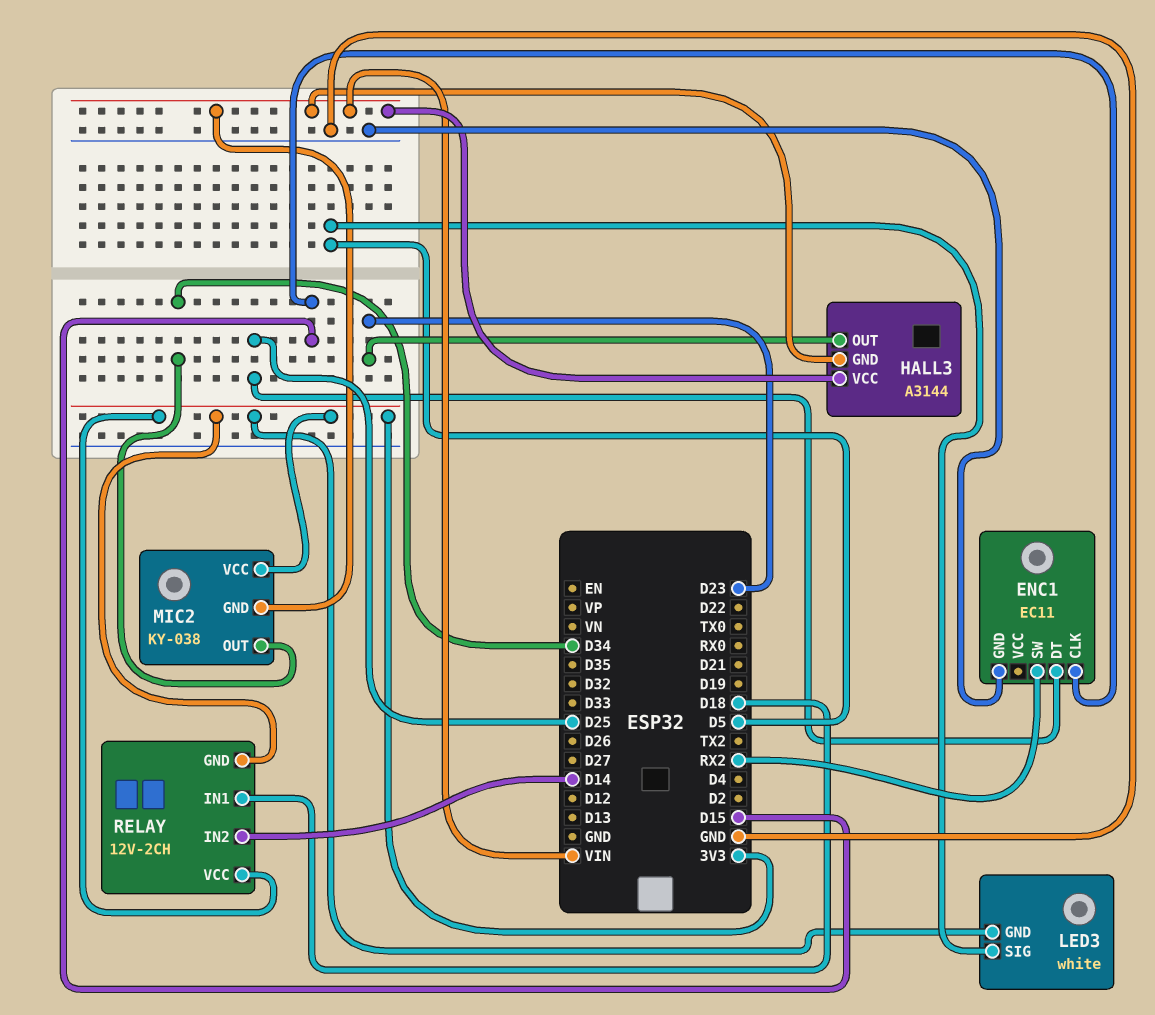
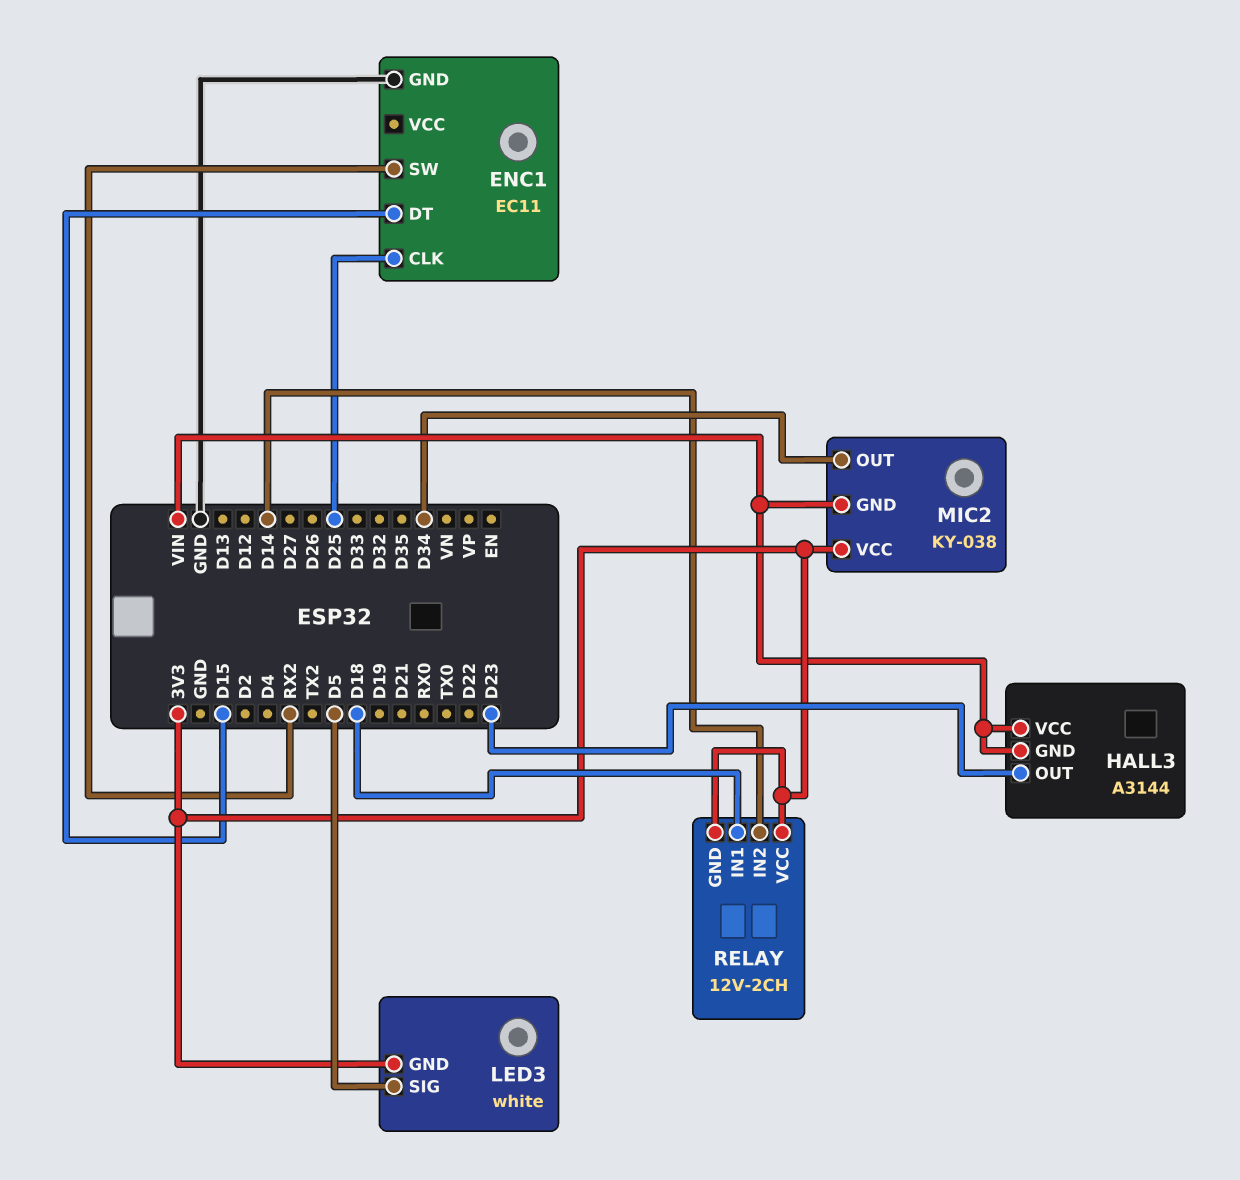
ENC1 pin CLK: D15 -> D25
ENC1 pin DT: D25 -> D15

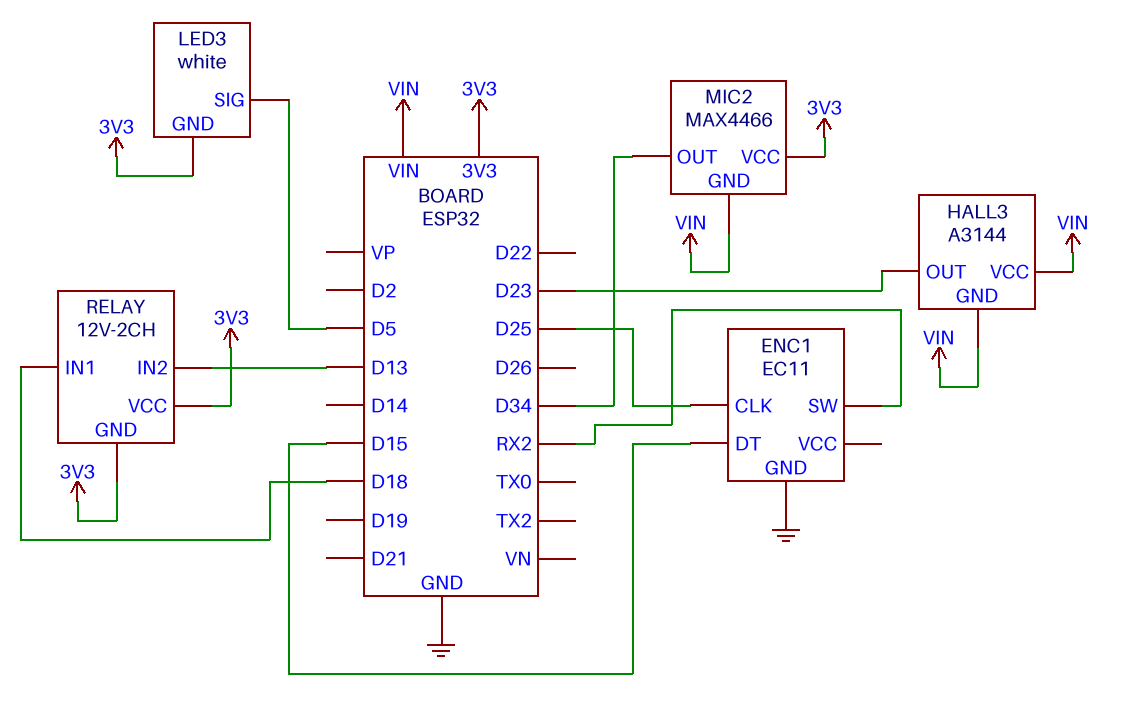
MIC2: KY-038 -> MAX4466
RELAY pin IN2: D14 -> D13

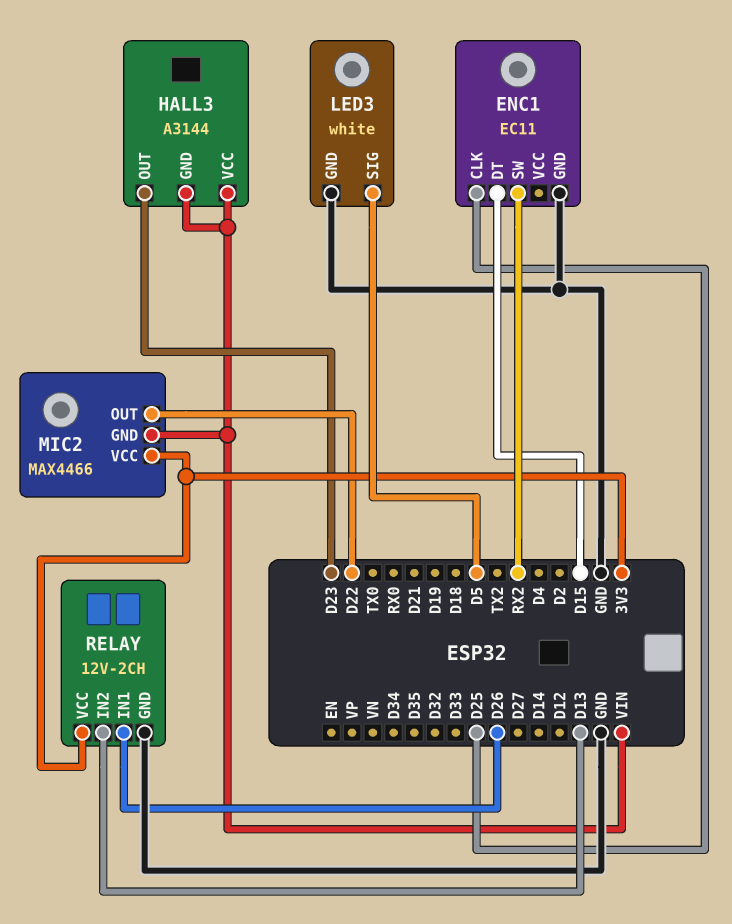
LED3 pin GND: 3V3 -> GND
MIC2 pin OUT: D34 -> D22
RELAY pin GND: 3V3 -> GND
RELAY pin IN1: D18 -> D26

